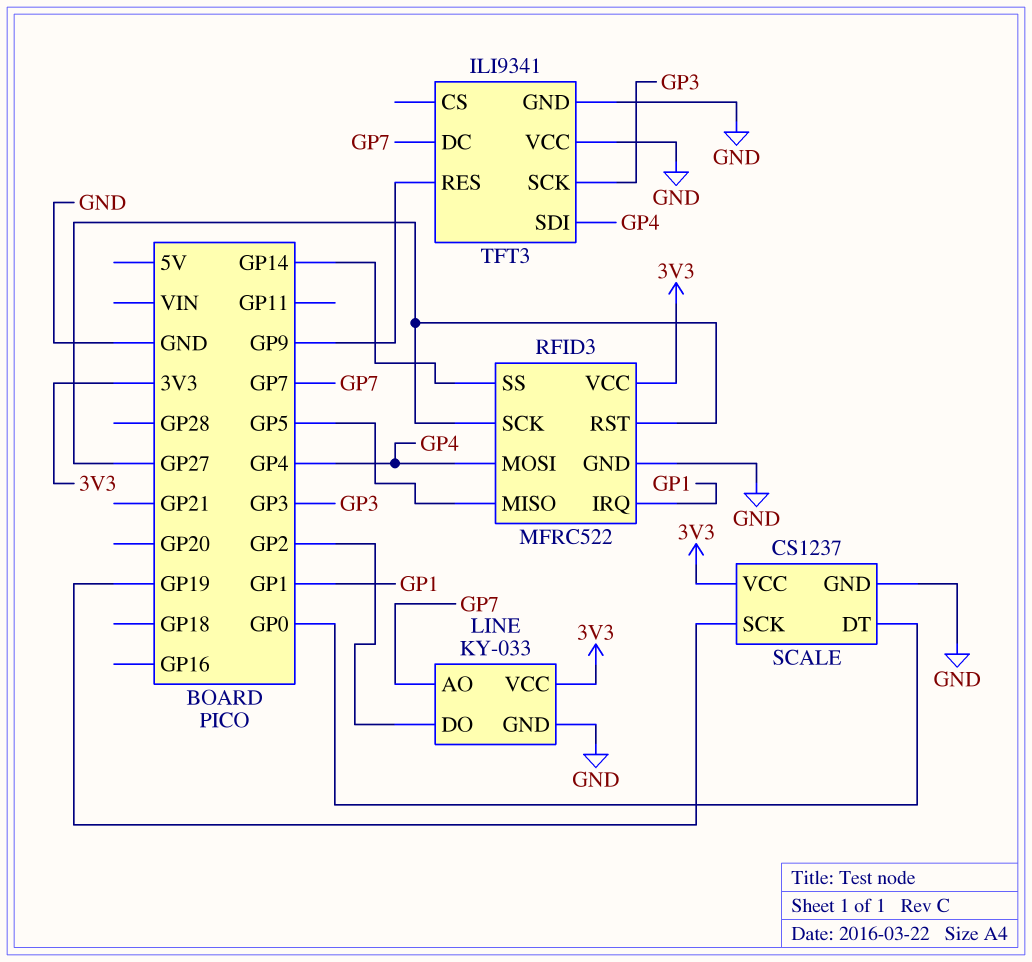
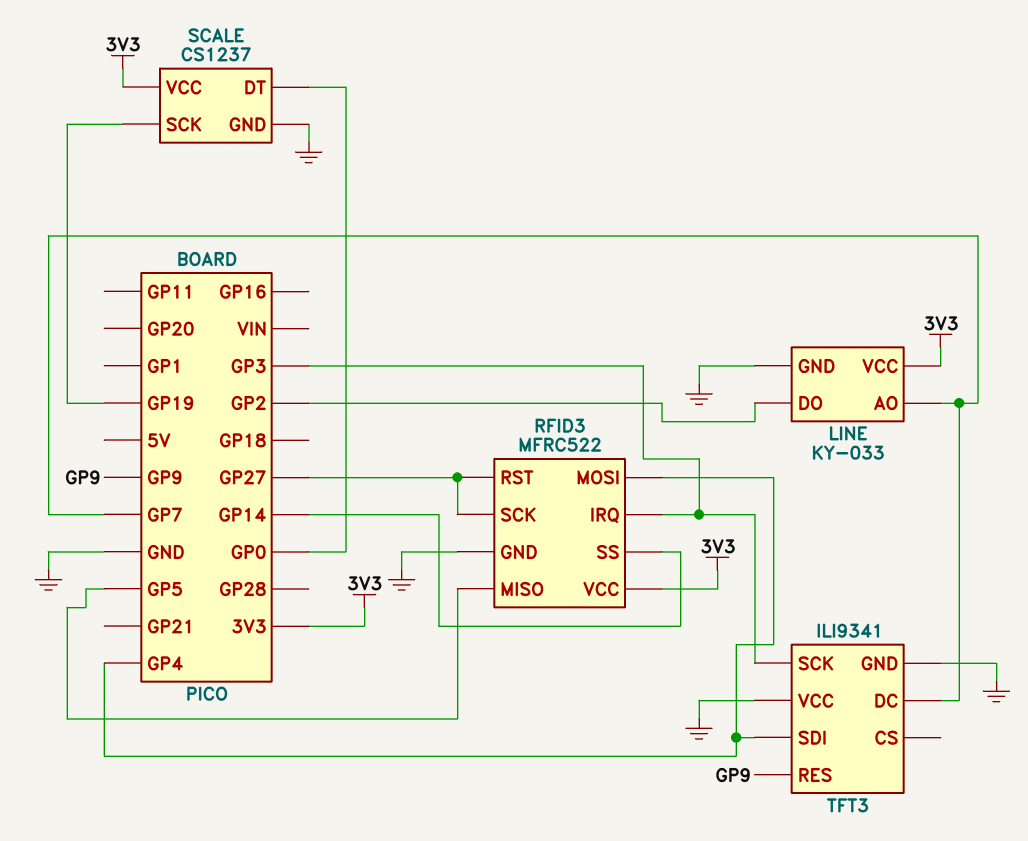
RFID3 pin IRQ: GP1 -> GP3

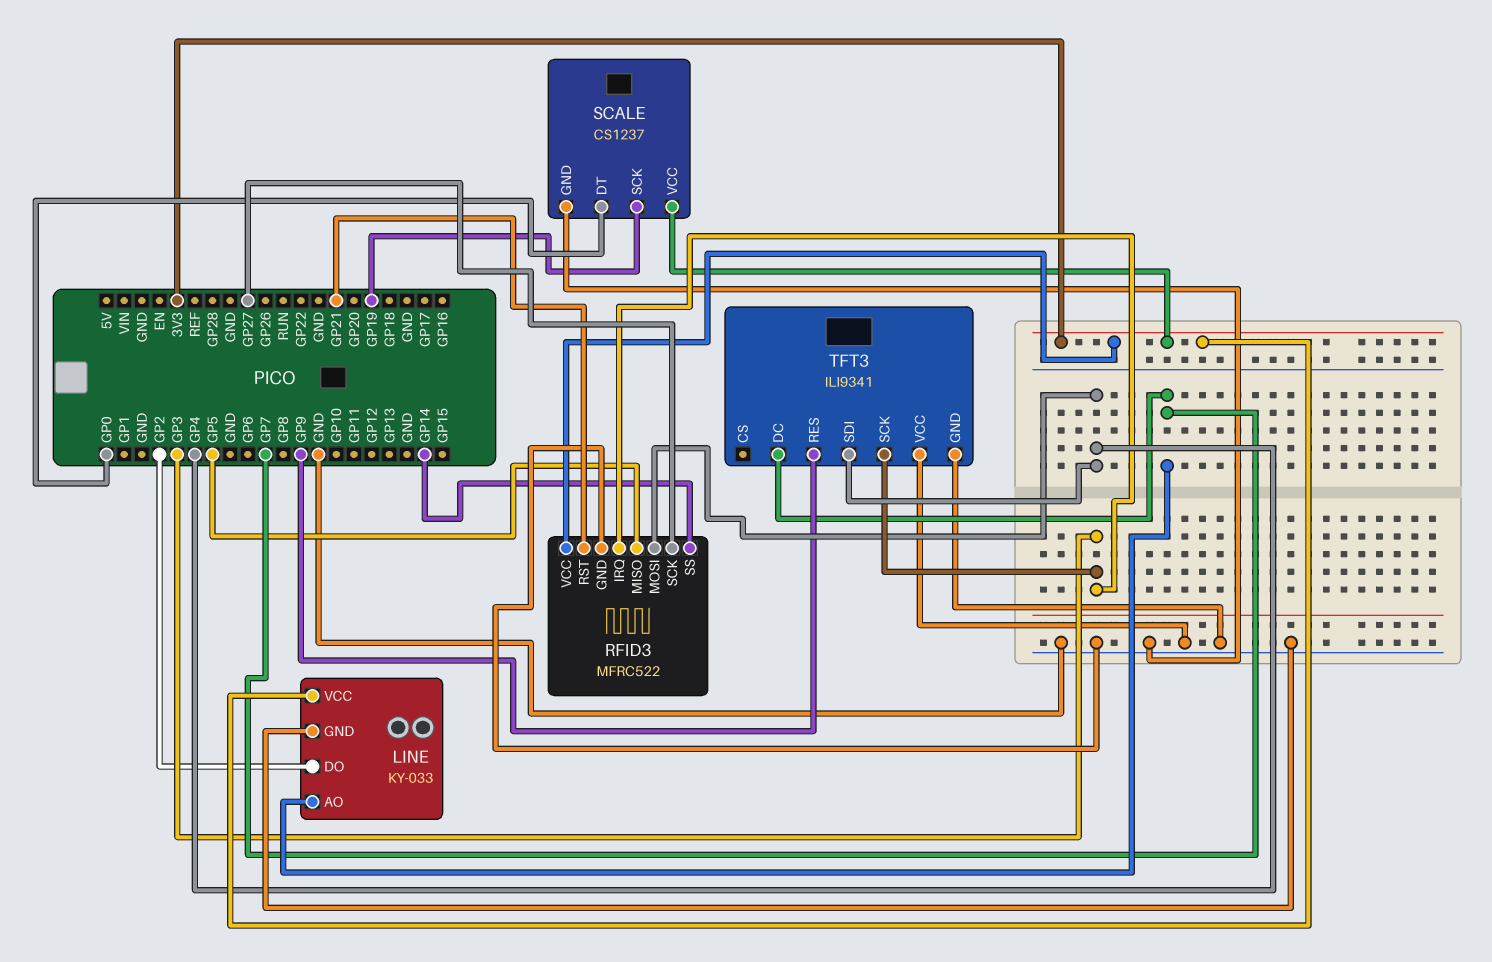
RFID3 pin RST: GP27 -> GP21

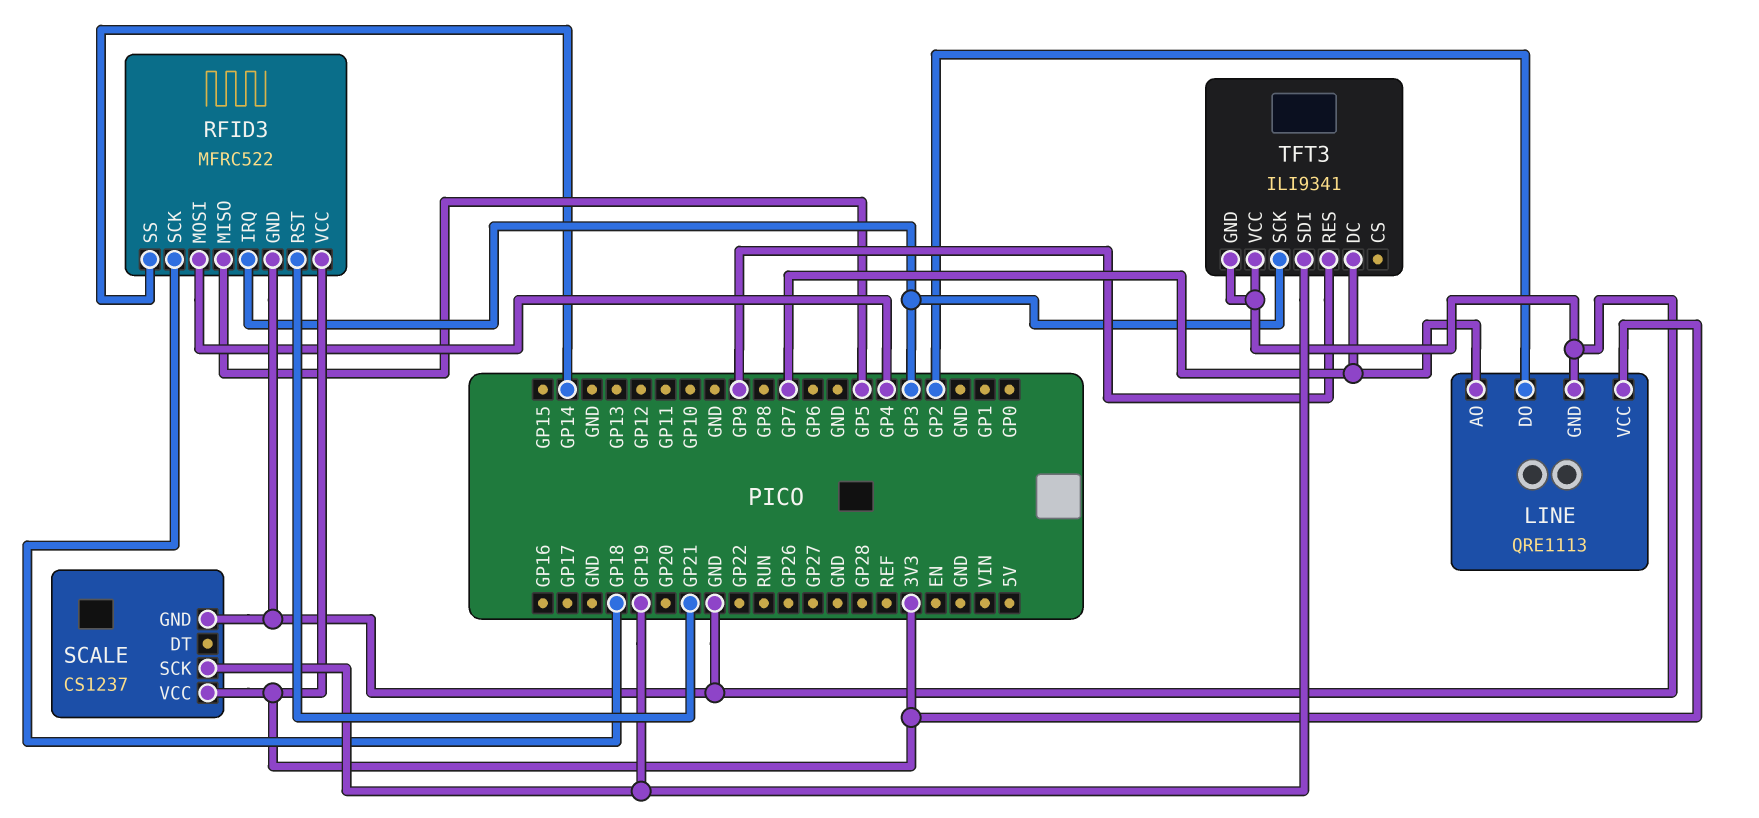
LINE: KY-033 -> QRE1113
RFID3 pin SCK: GP27 -> GP18
SCALE pin DT: GP0 -> none
TFT3 pin SDI: GP4 -> GP19

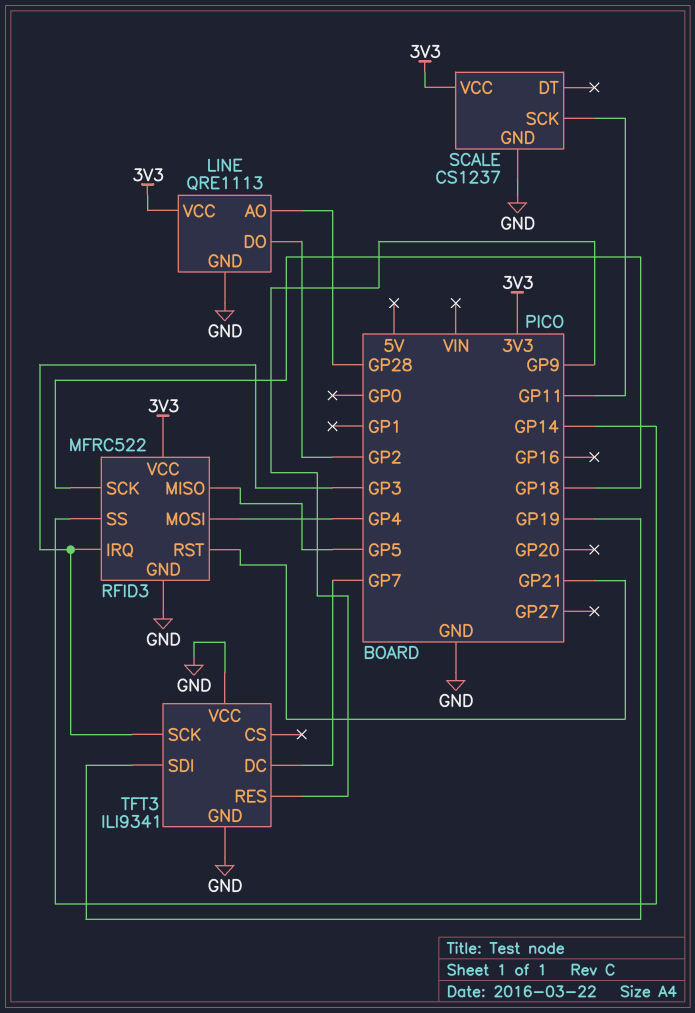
LINE pin AO: GP7 -> GP28
SCALE pin SCK: GP19 -> GP11

